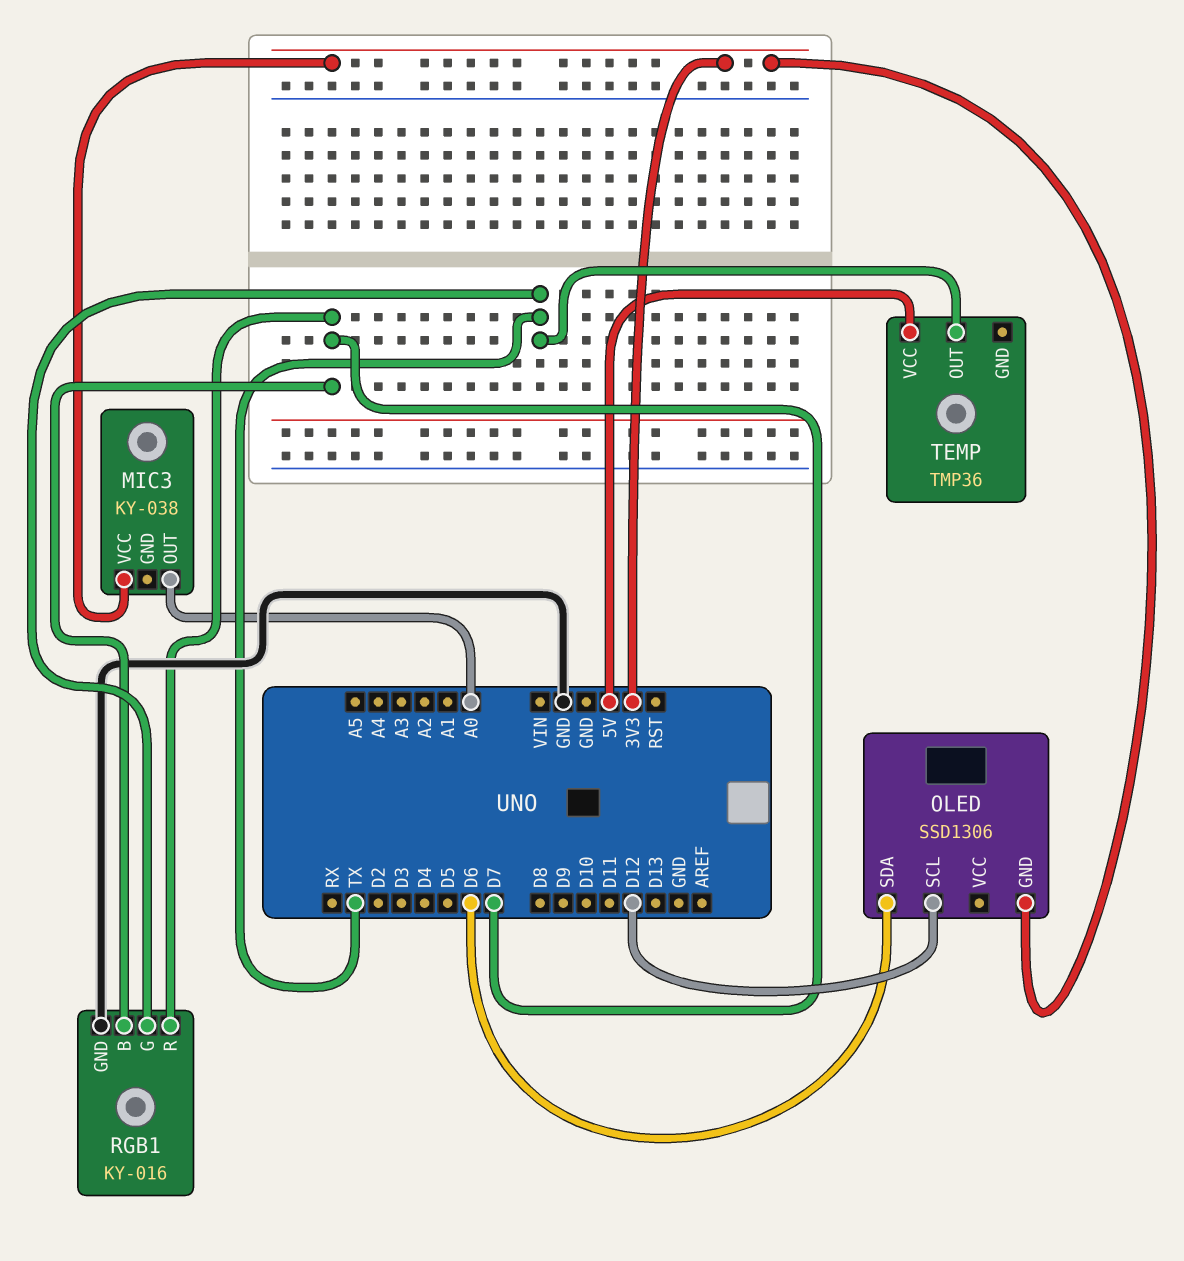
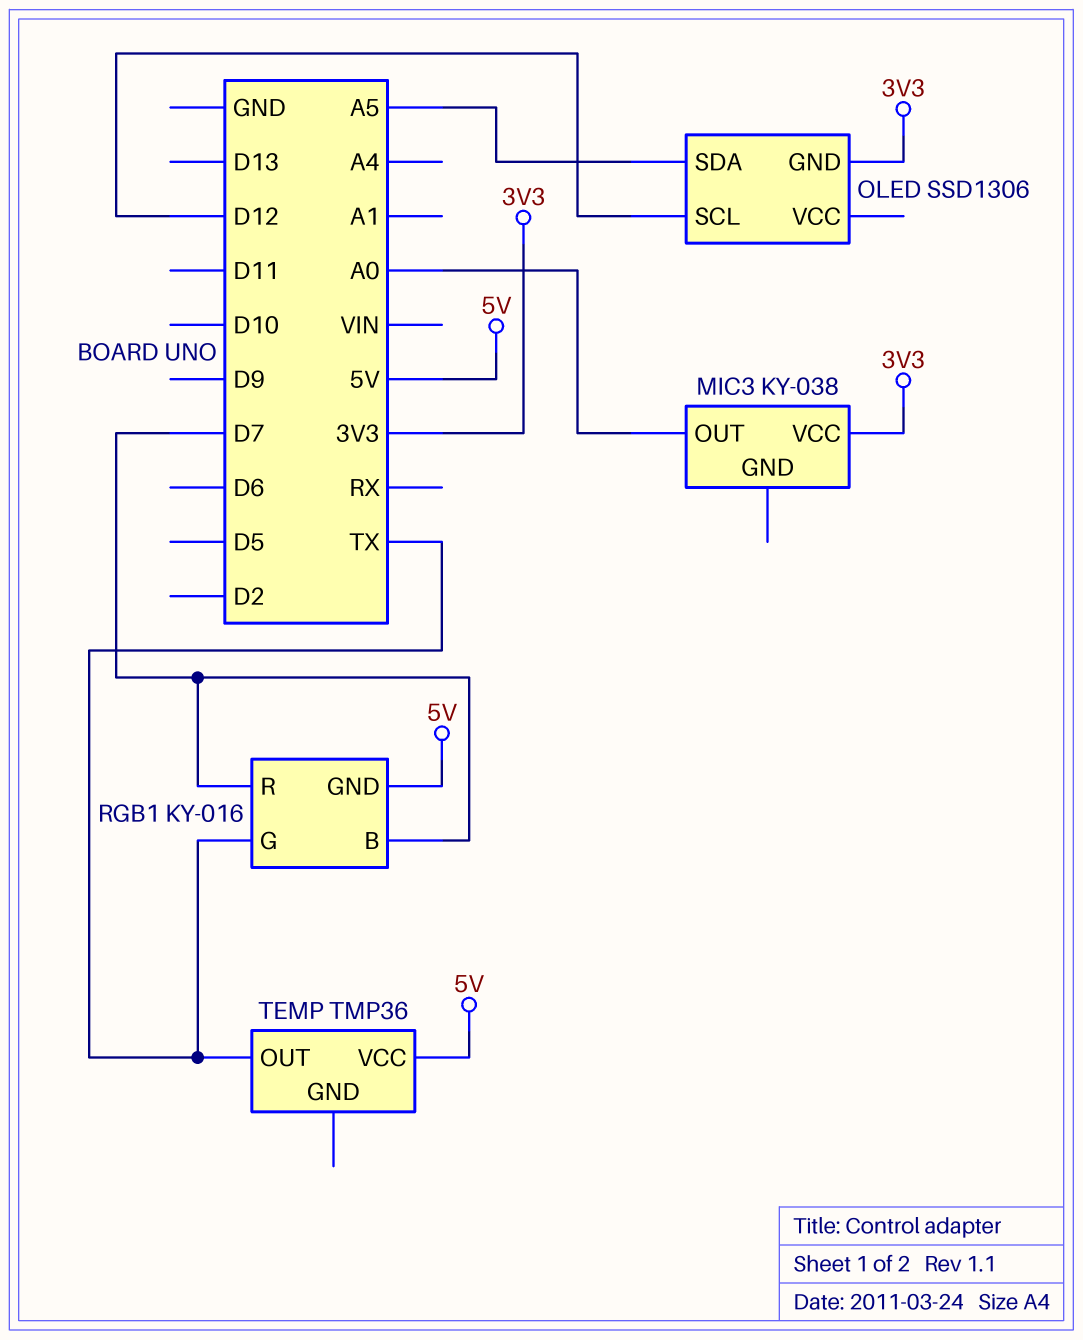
OLED pin SDA: D6 -> A5
RGB1 pin GND: GND -> 5V

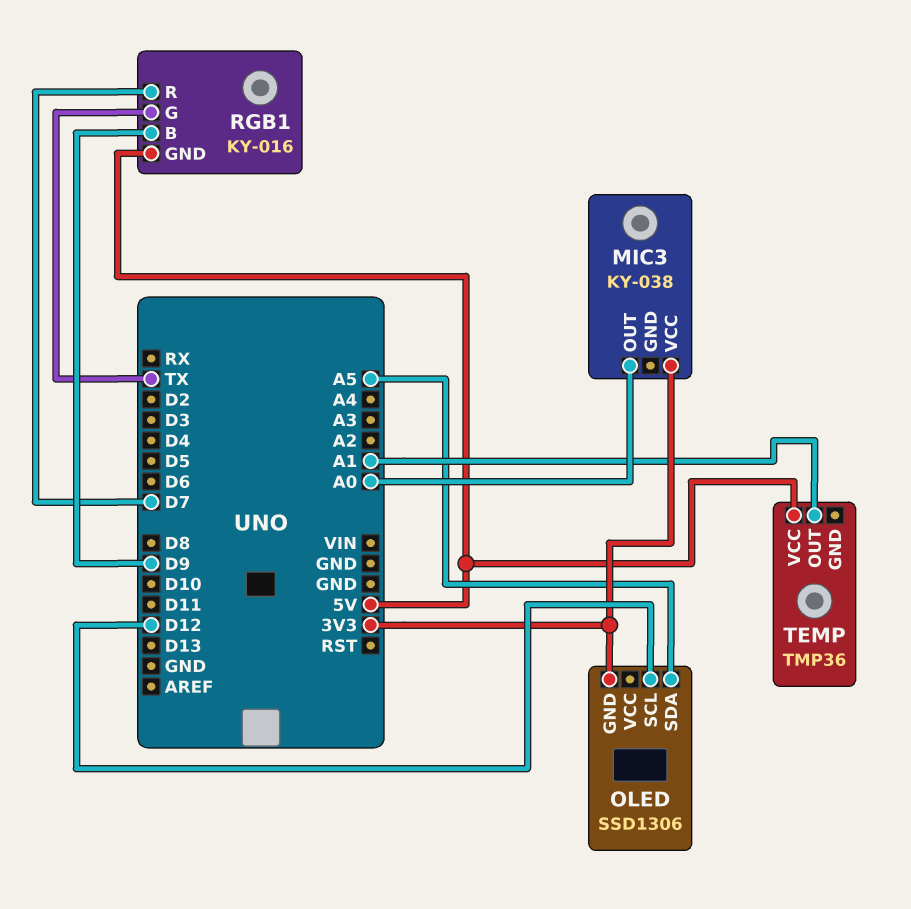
RGB1 pin B: D7 -> D9
TEMP pin OUT: TX -> A1

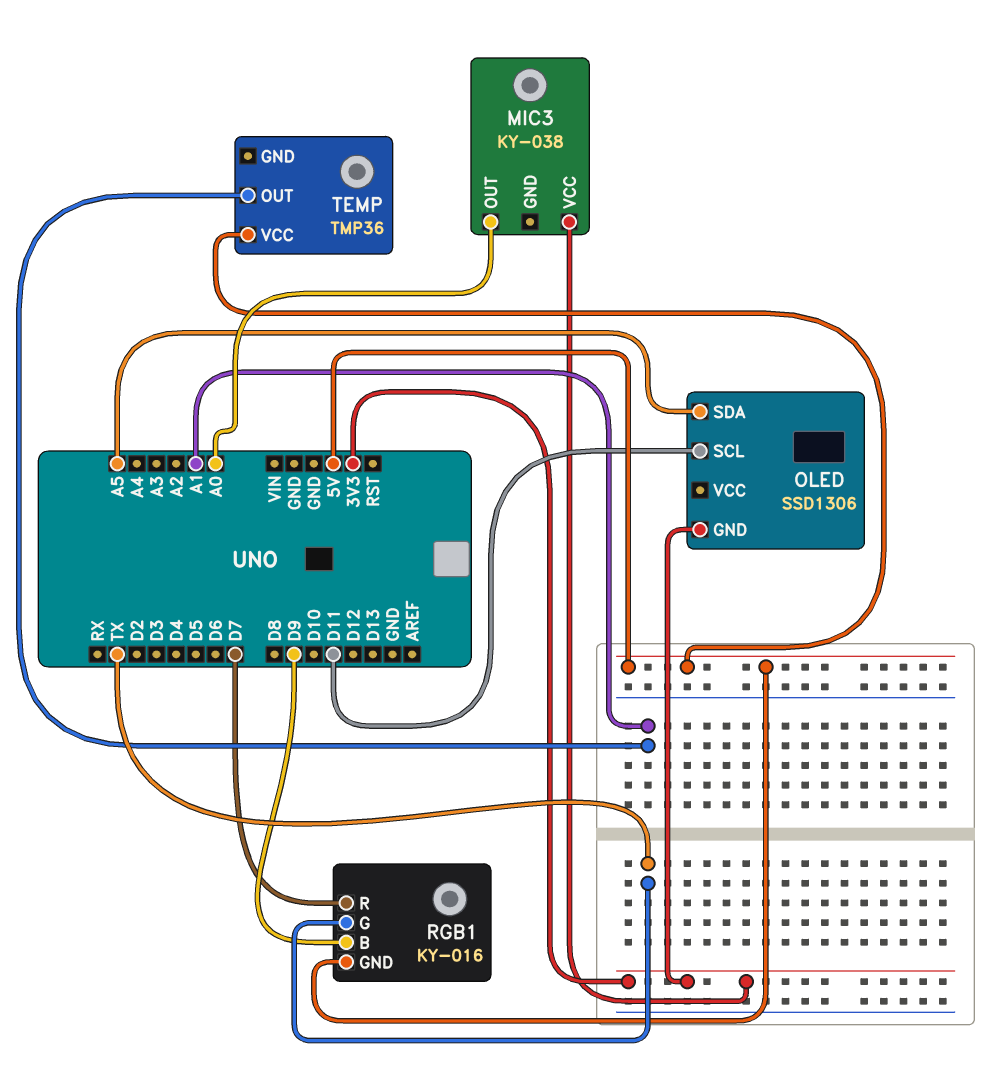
OLED pin SCL: D12 -> D11

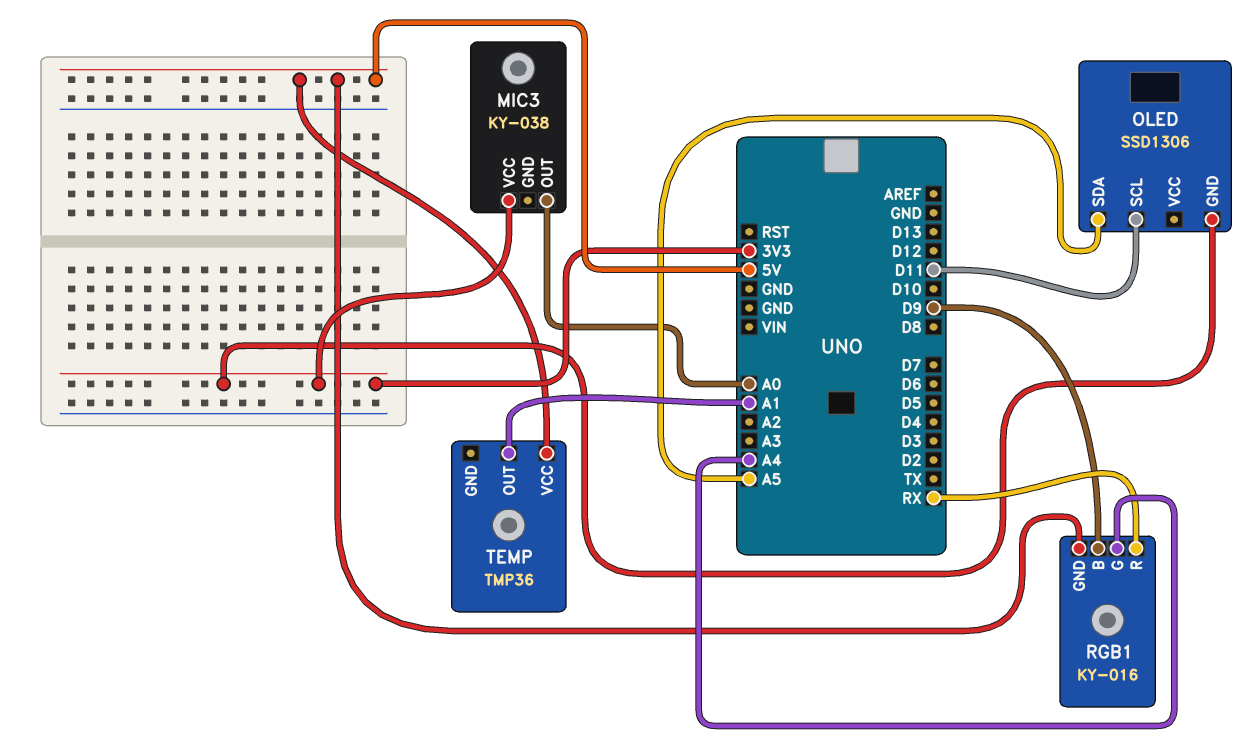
RGB1 pin G: TX -> A4
RGB1 pin R: D7 -> RX

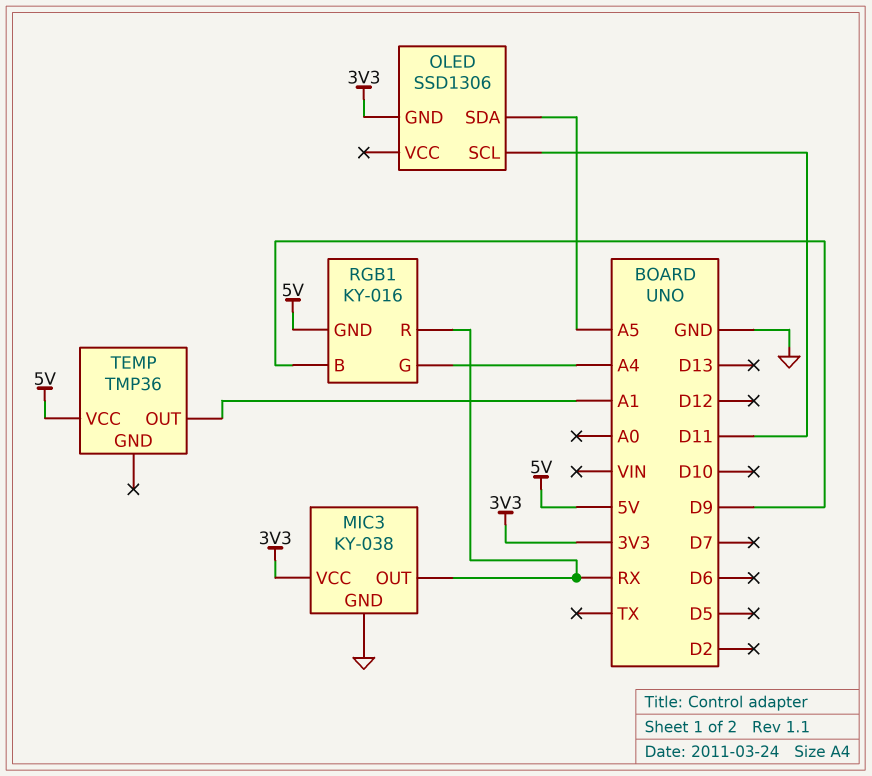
MIC3 pin GND: none -> GND
MIC3 pin OUT: A0 -> RX

